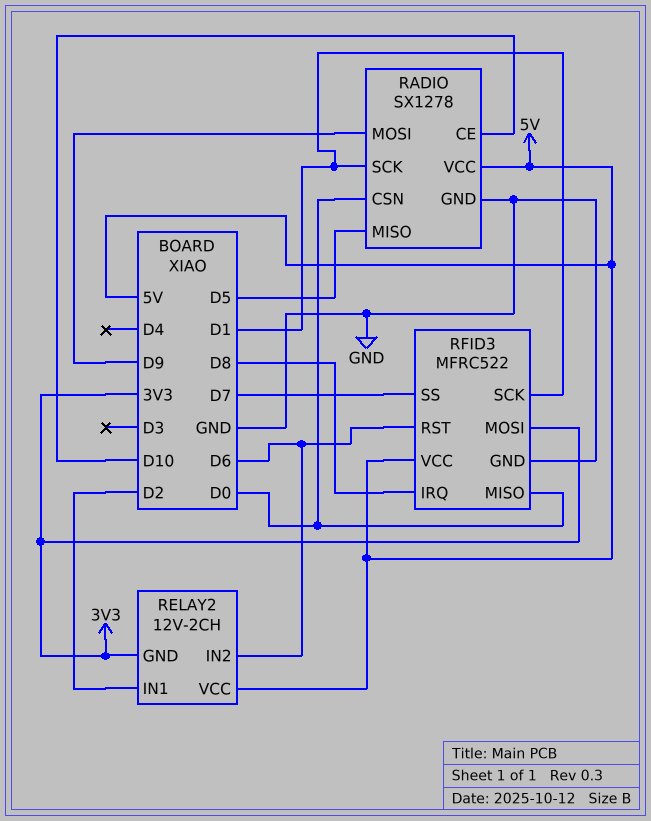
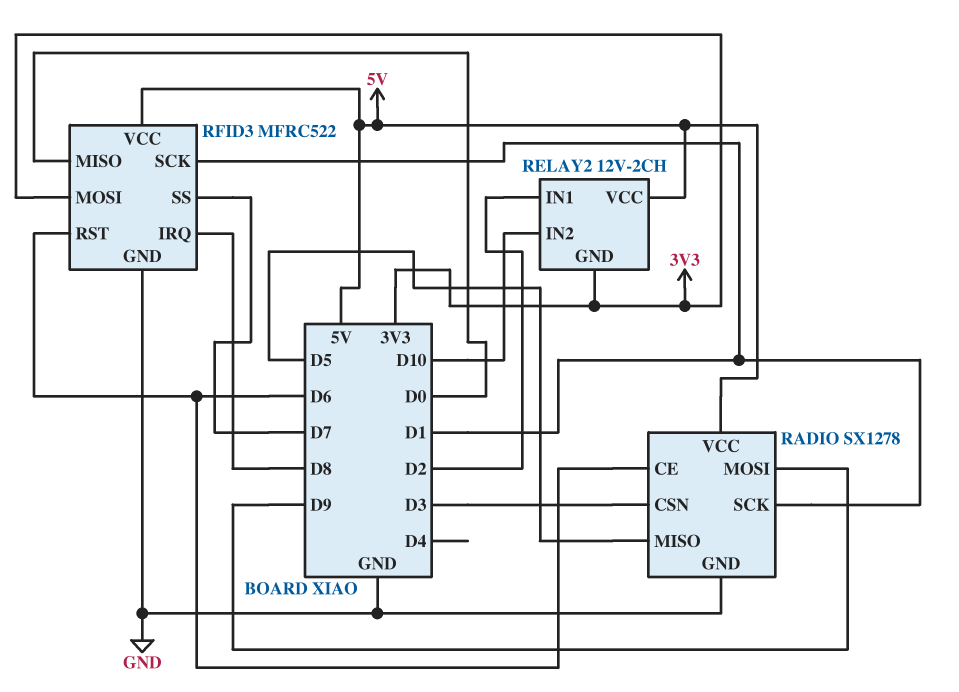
RADIO pin CE: D10 -> D6
RADIO pin CSN: D0 -> D3
RELAY2 pin IN2: D6 -> D10

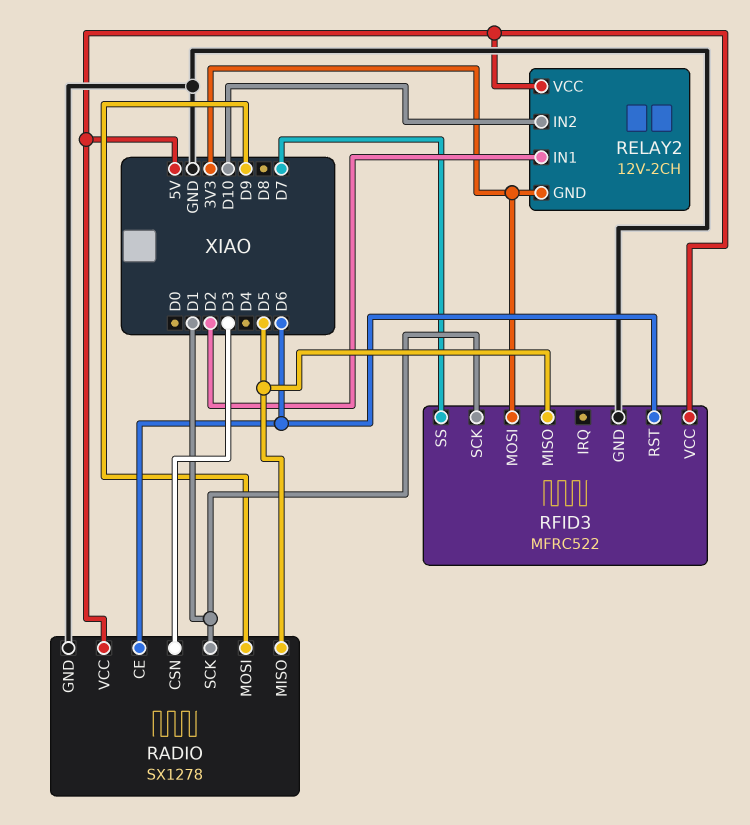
RFID3 pin IRQ: D8 -> none
RFID3 pin MISO: D0 -> D5

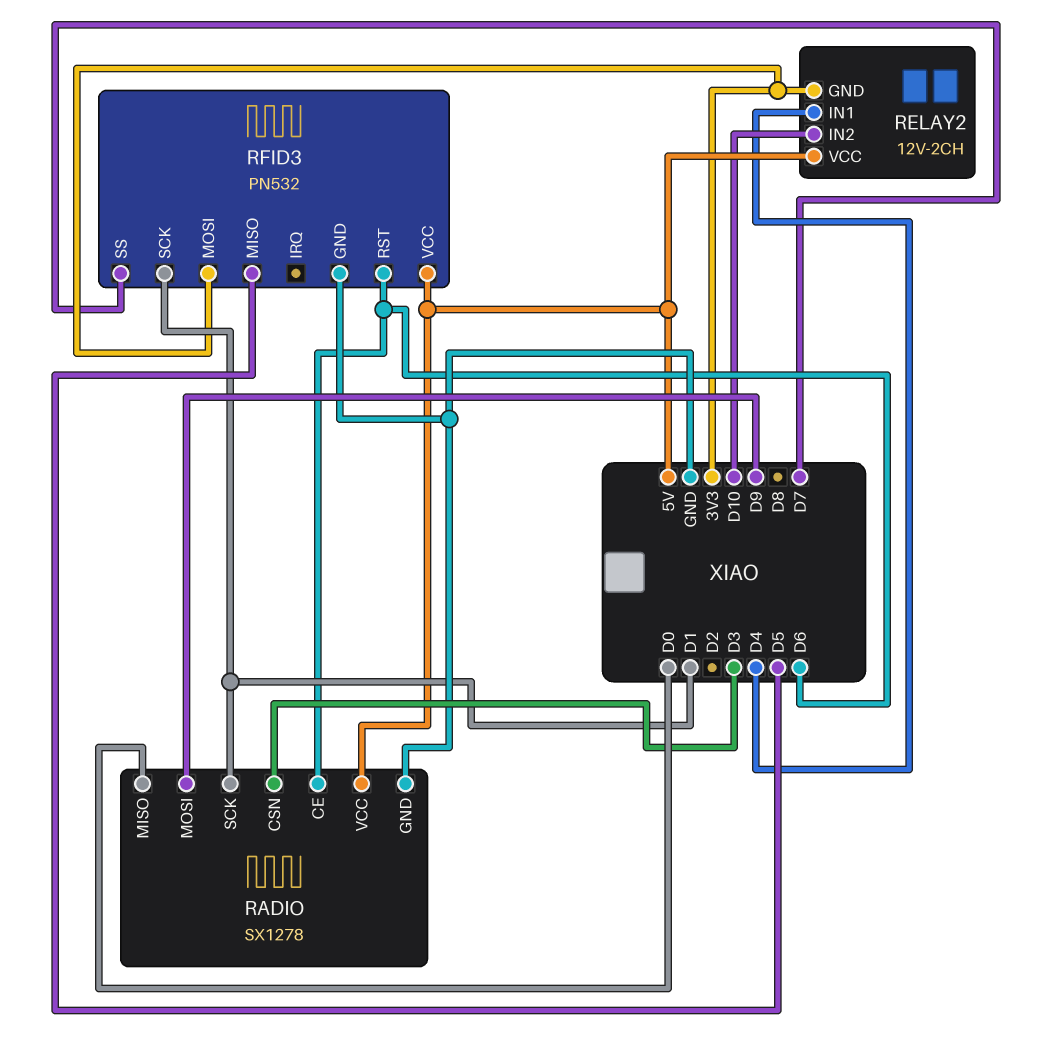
RADIO pin MISO: D5 -> D0
RELAY2 pin IN1: D2 -> D4
RFID3: MFRC522 -> PN532

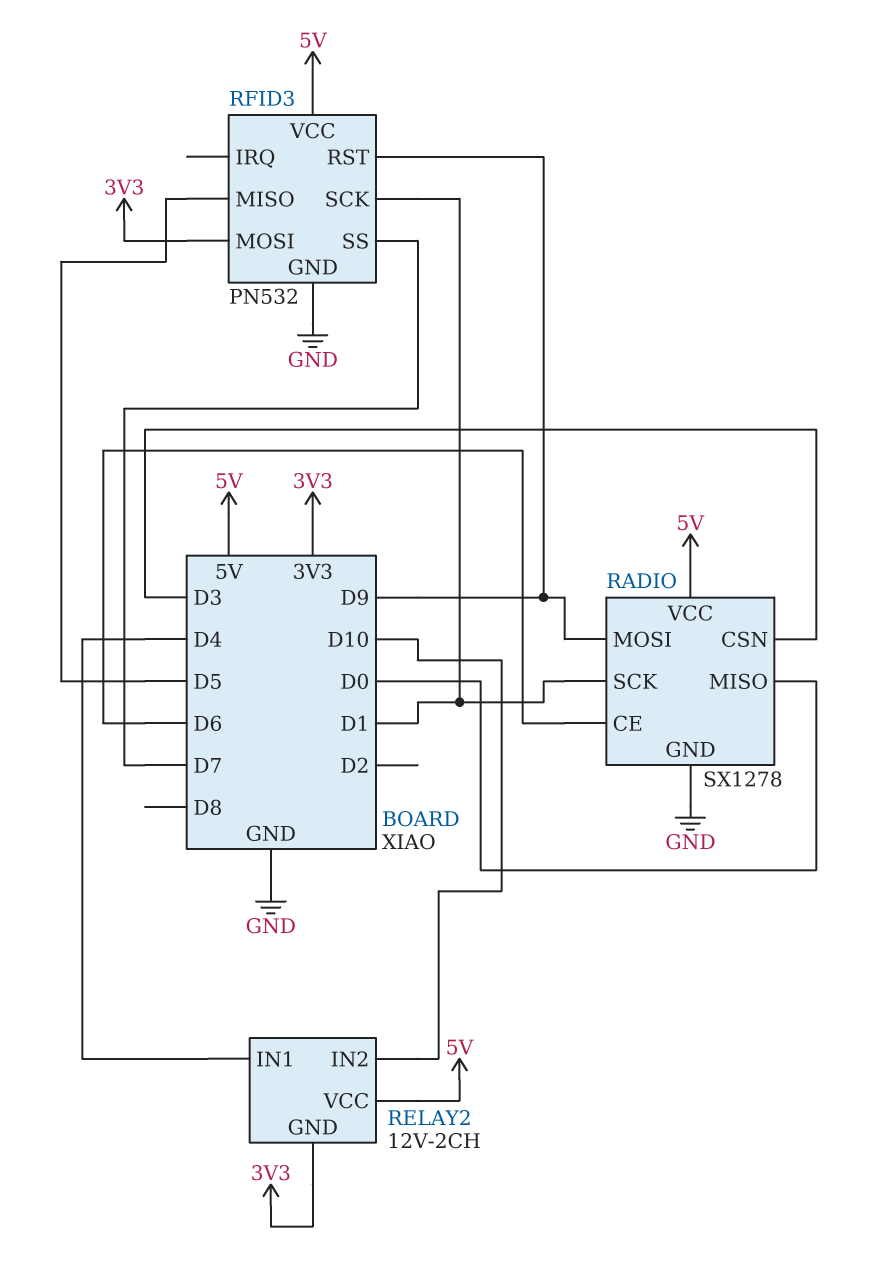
RFID3 pin RST: D6 -> D9

